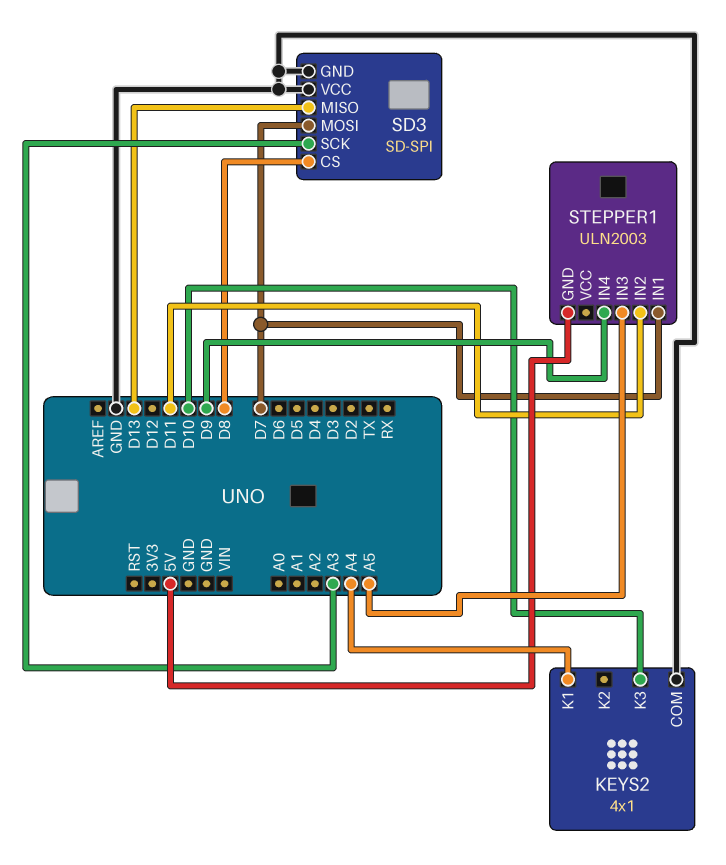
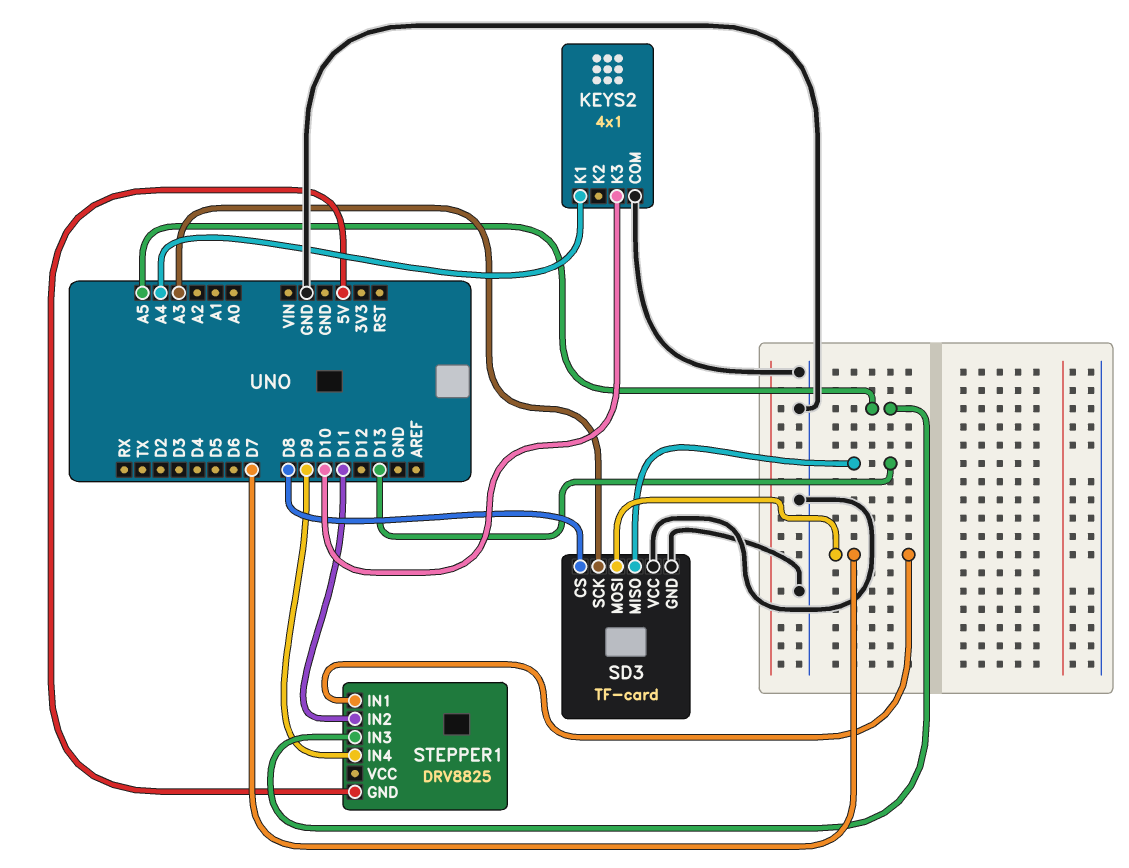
SD3: SD-SPI -> TF-card
STEPPER1: ULN2003 -> DRV8825

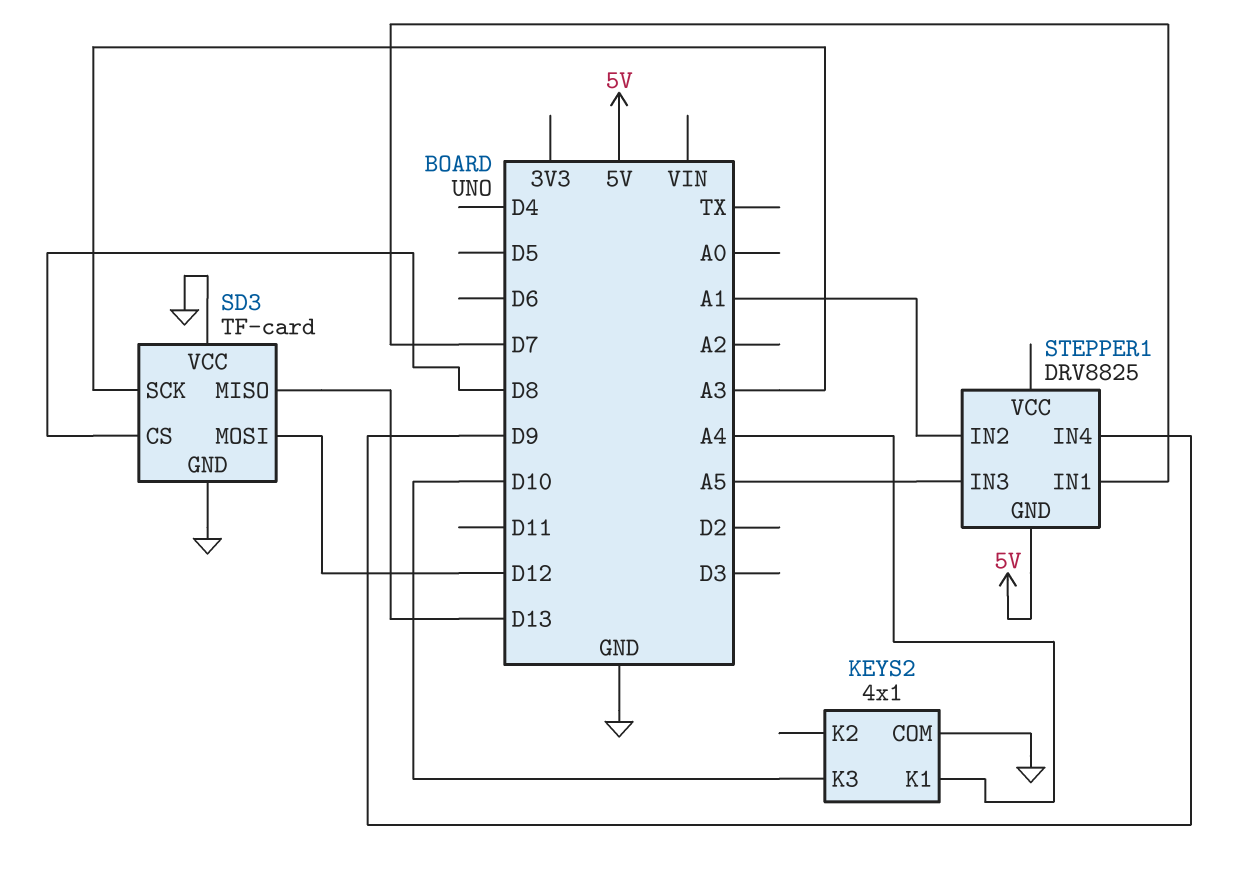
SD3 pin MOSI: D7 -> D12
STEPPER1 pin IN2: D11 -> A1

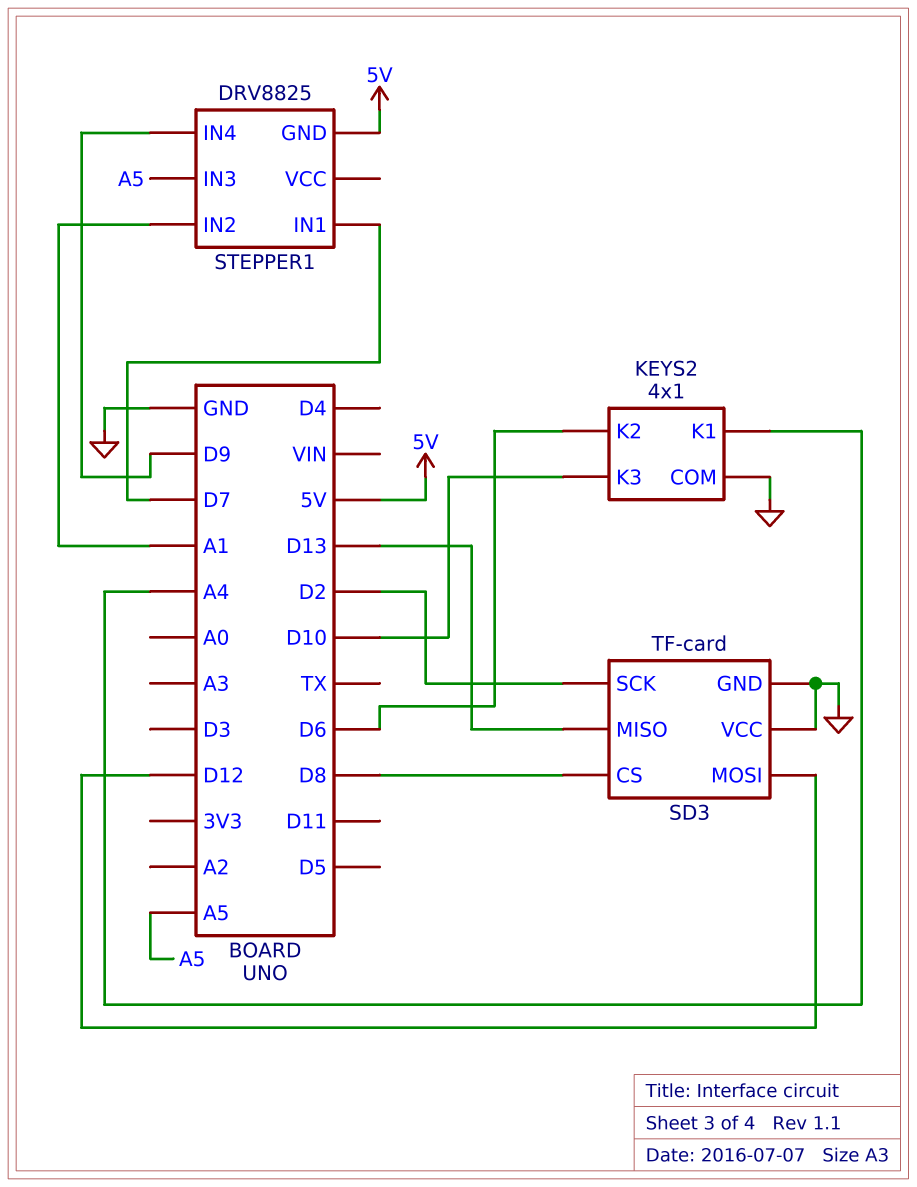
KEYS2 pin K2: none -> D6
SD3 pin SCK: A3 -> D2

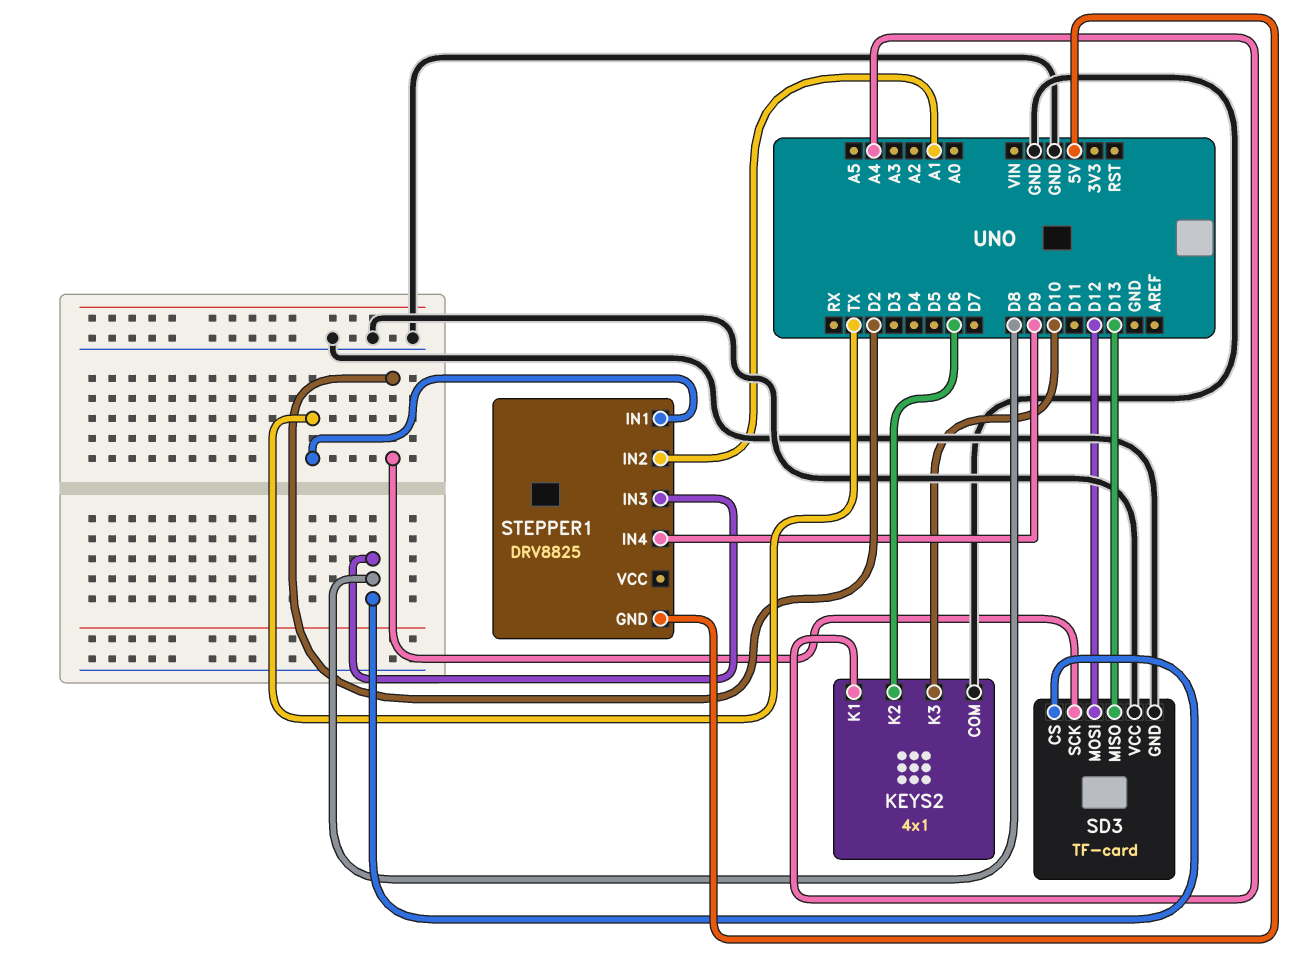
STEPPER1 pin IN1: D7 -> TX
STEPPER1 pin IN3: A5 -> D8

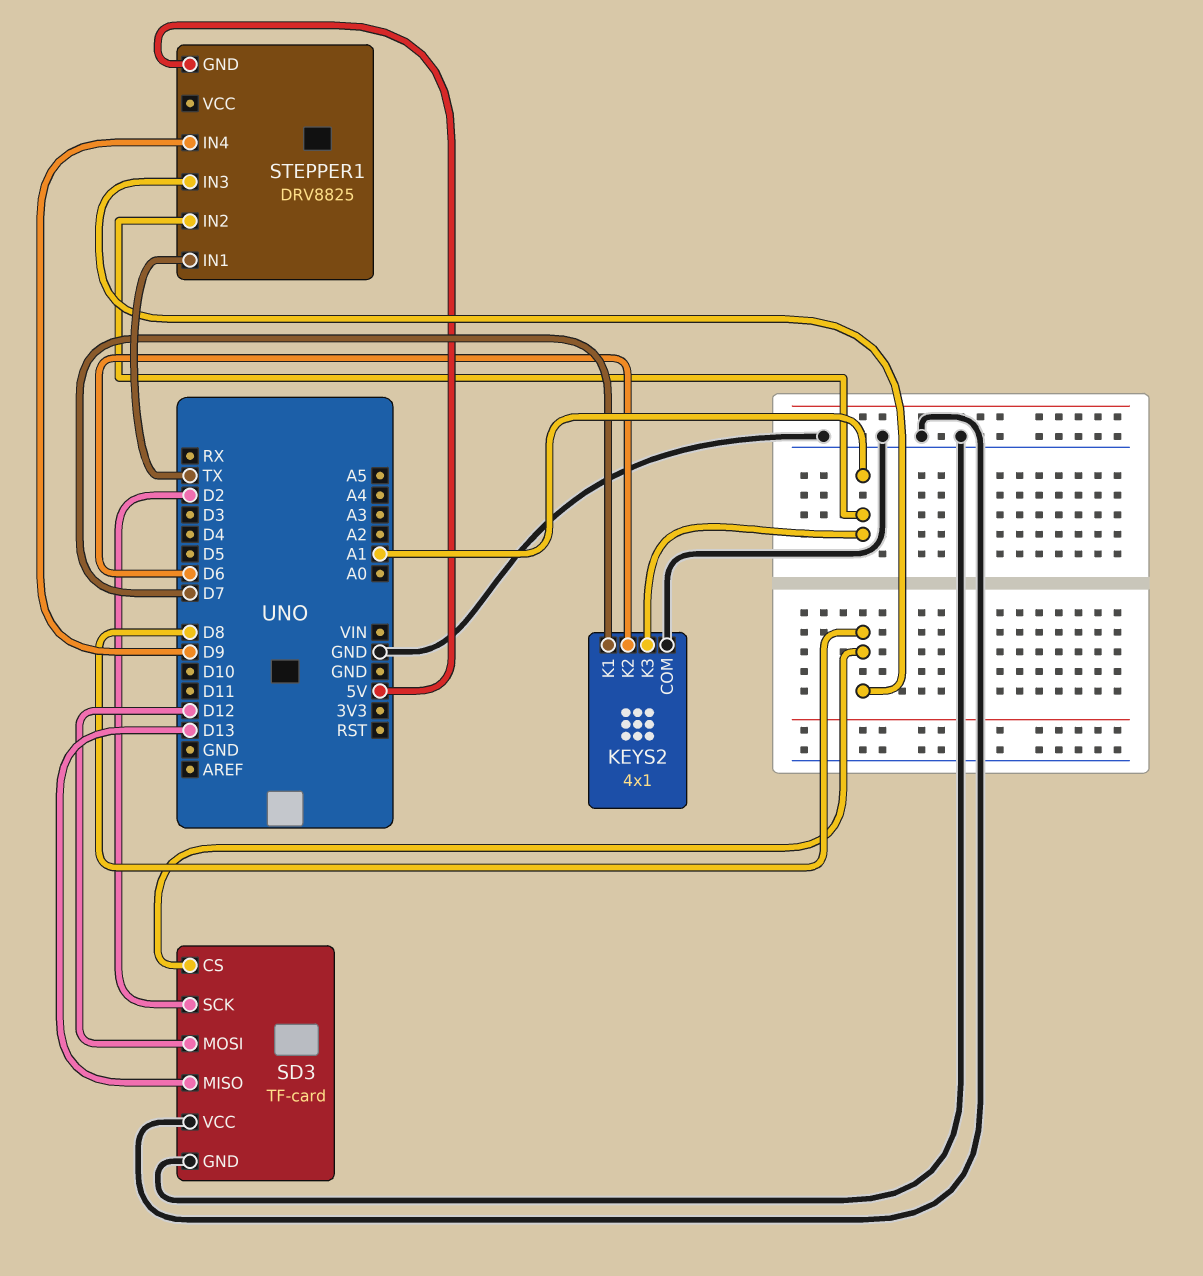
KEYS2 pin K1: A4 -> D7
KEYS2 pin K3: D10 -> A1

